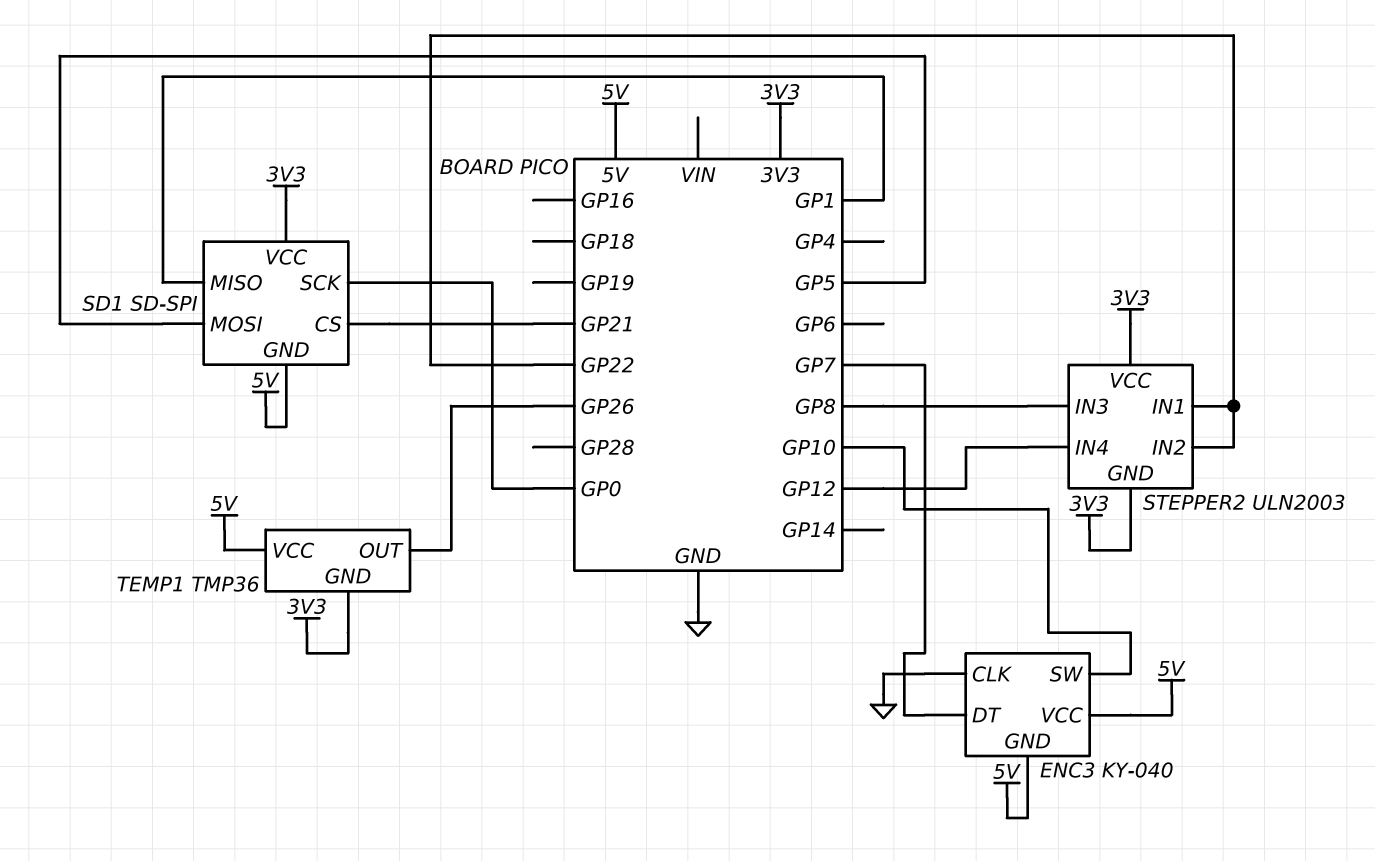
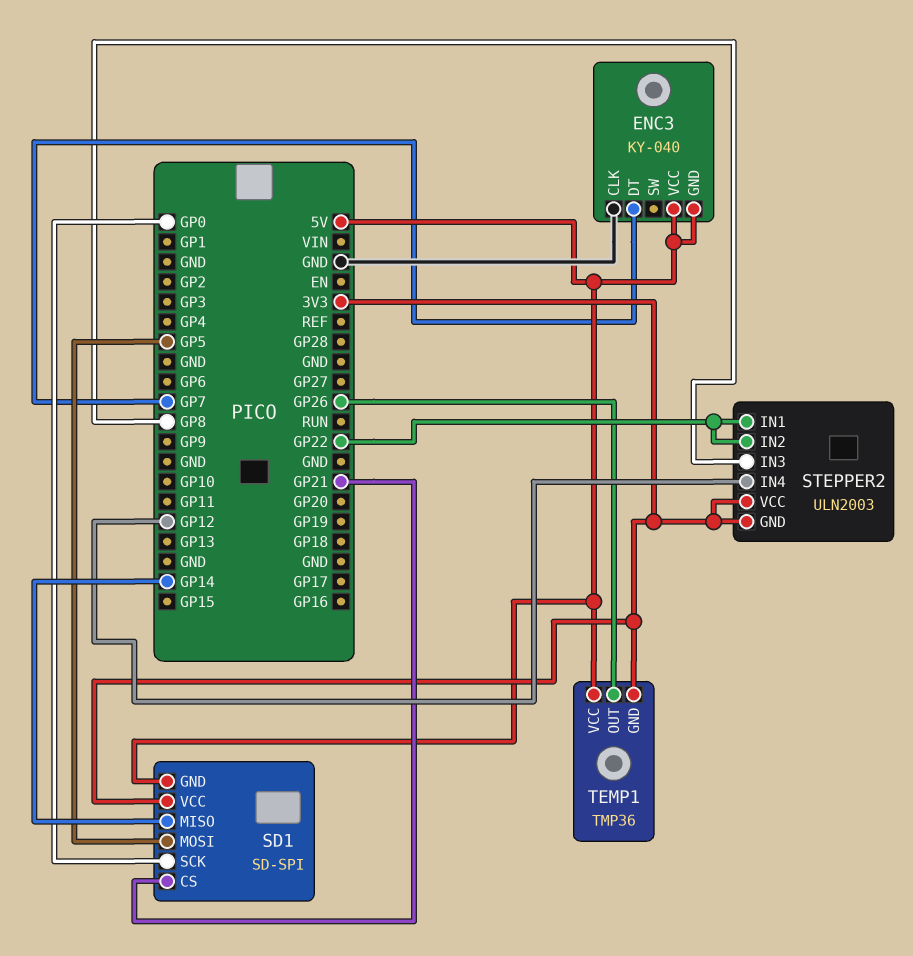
ENC3 pin SW: GP10 -> none
SD1 pin MISO: GP1 -> GP14

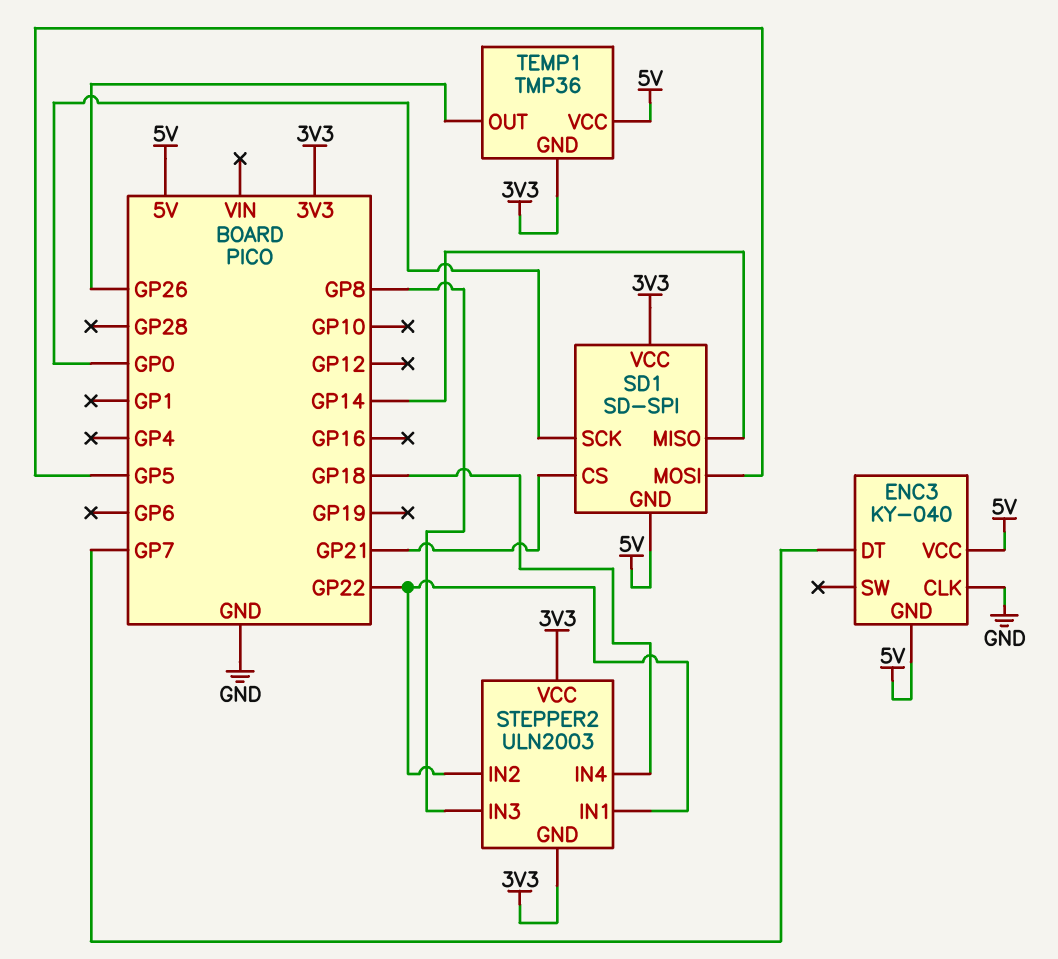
STEPPER2 pin IN4: GP12 -> GP18

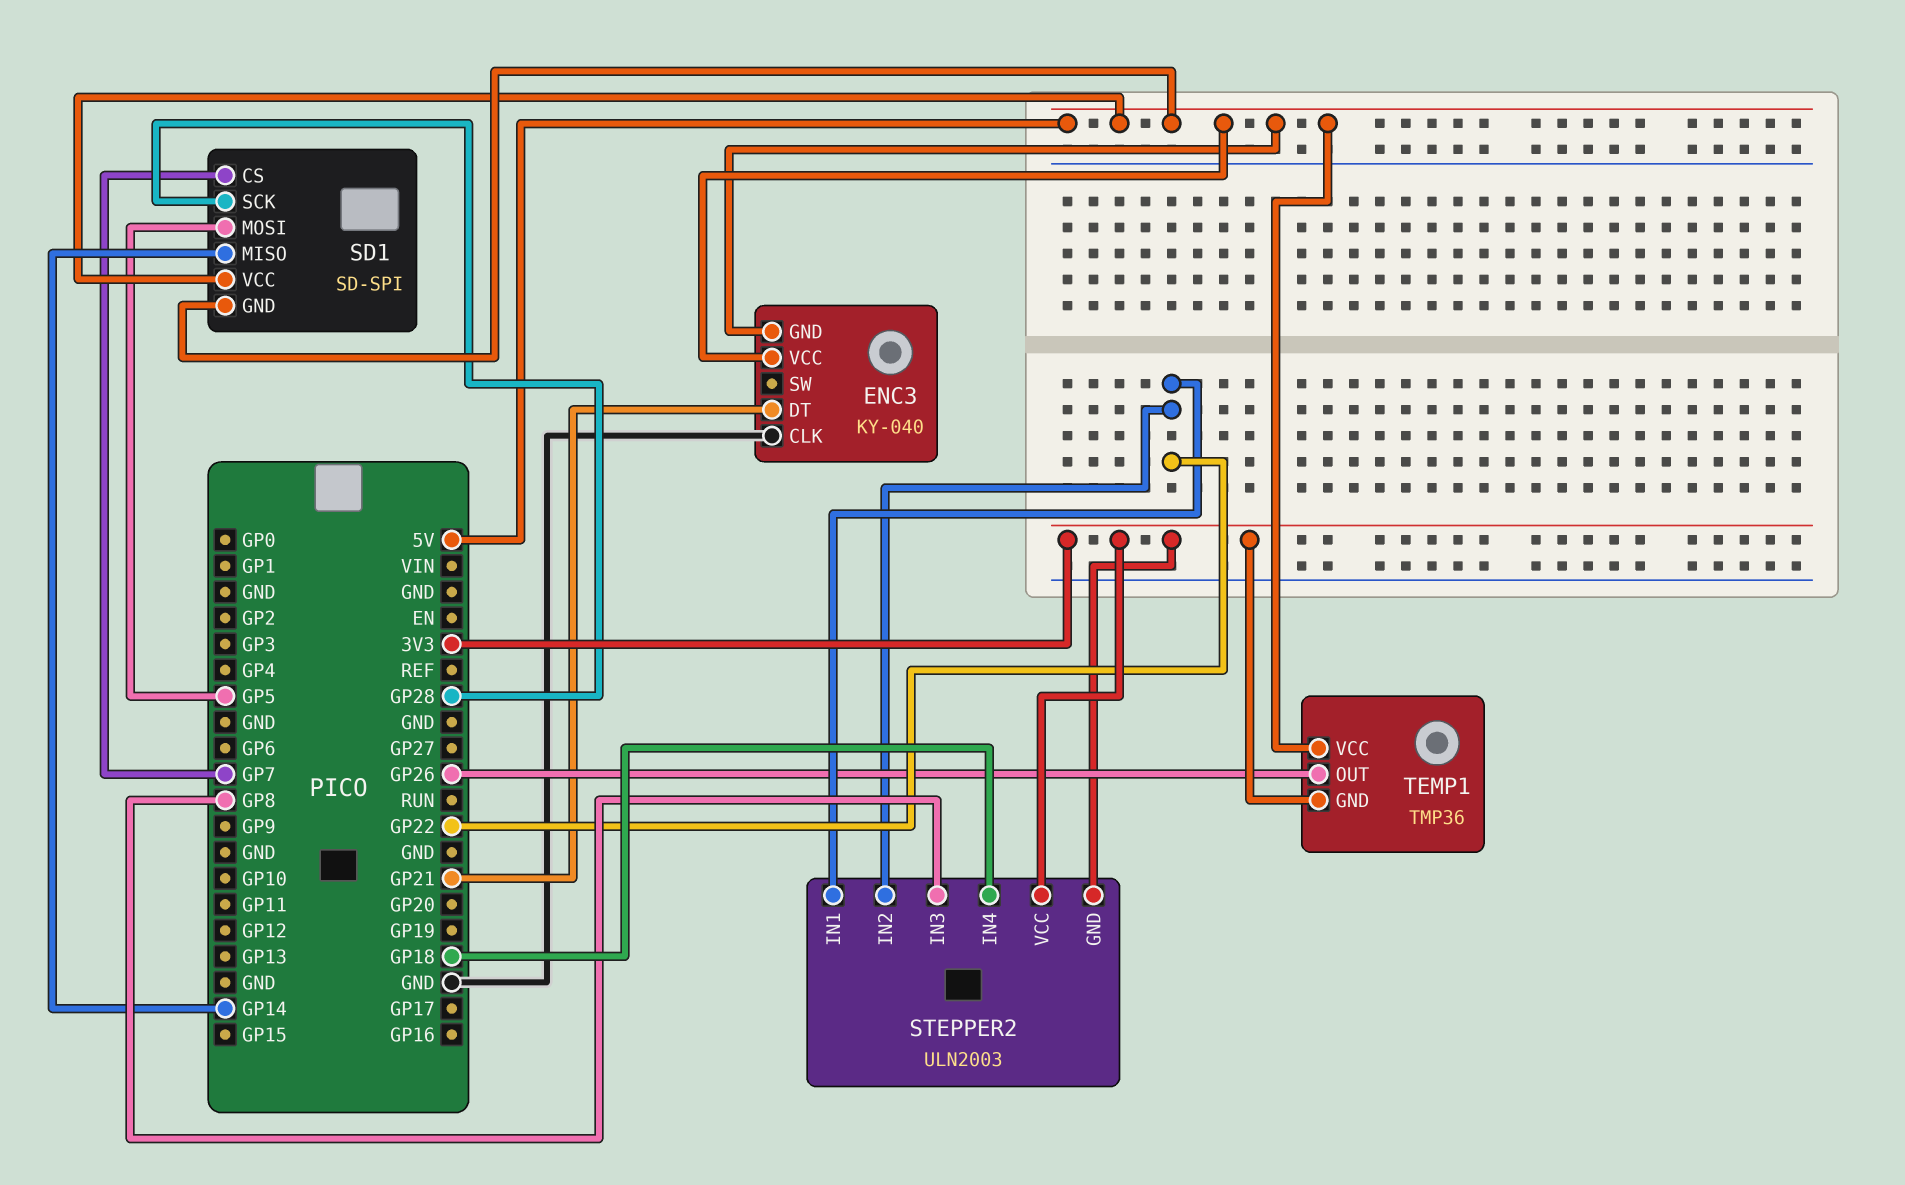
ENC3 pin DT: GP7 -> GP21
SD1 pin CS: GP21 -> GP7
SD1 pin SCK: GP0 -> GP28
SD1 pin VCC: 3V3 -> 5V

